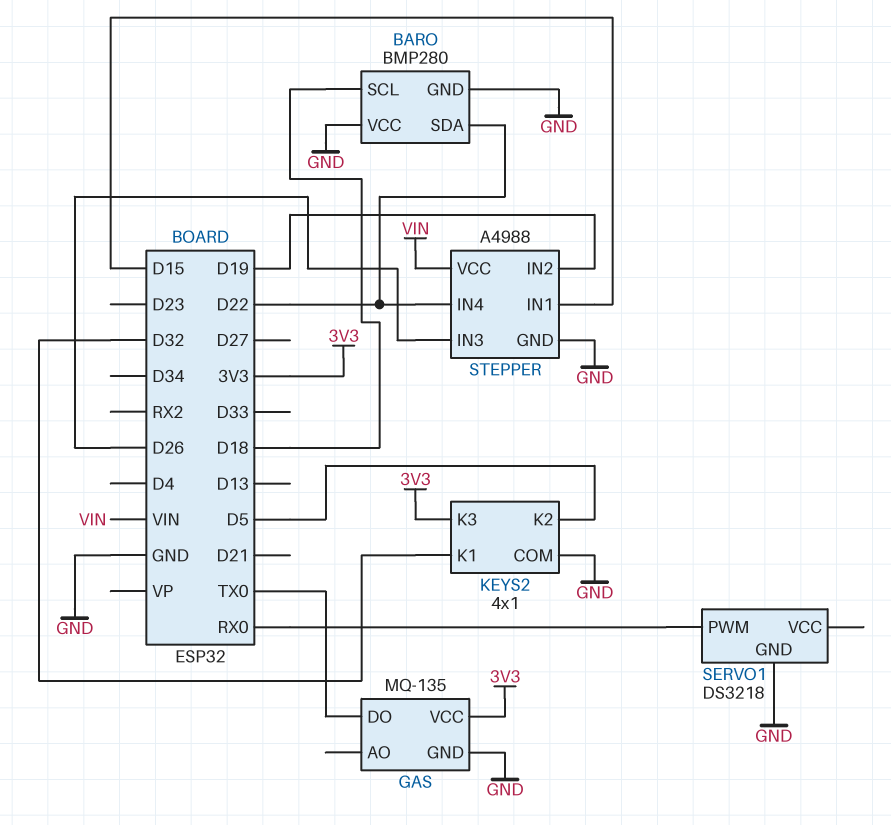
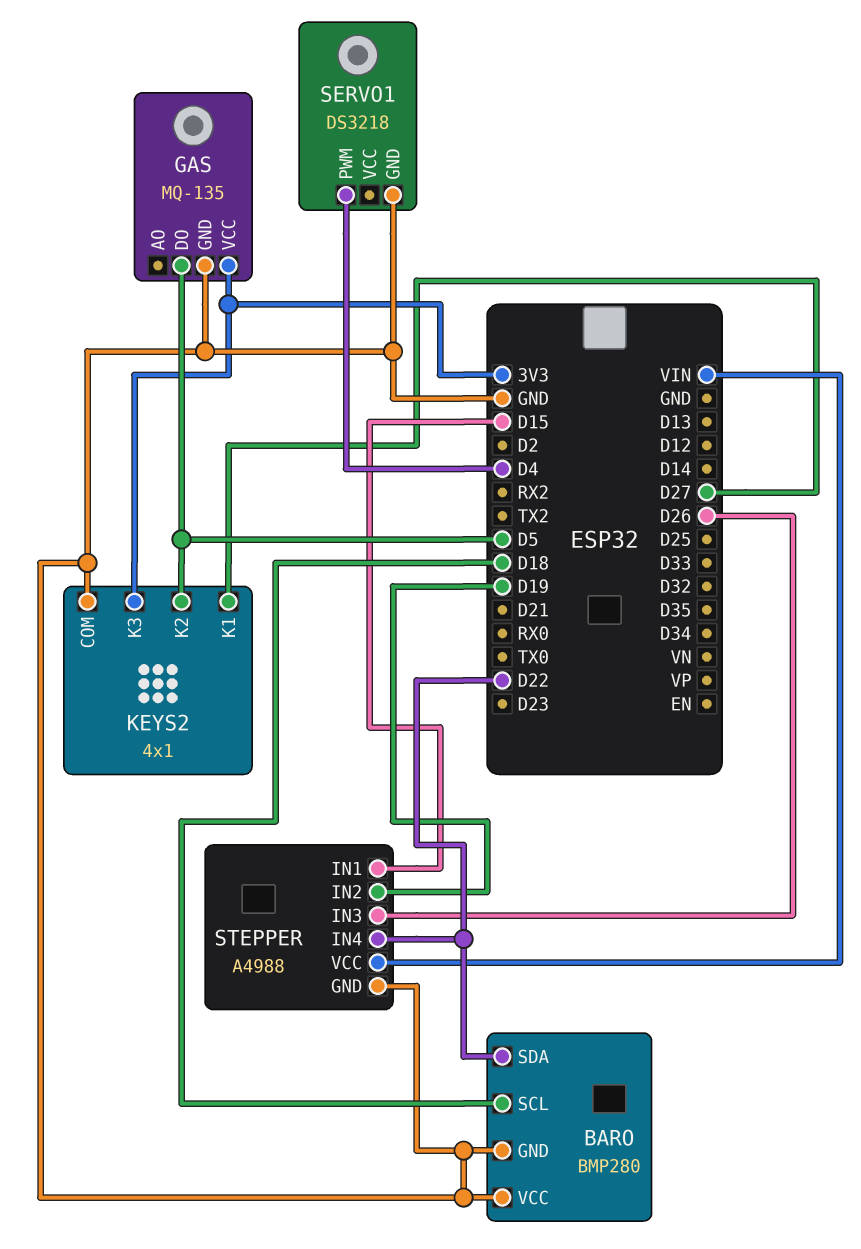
GAS pin DO: TX0 -> D5
KEYS2 pin K1: D32 -> D27
SERVO1 pin PWM: RX0 -> D4

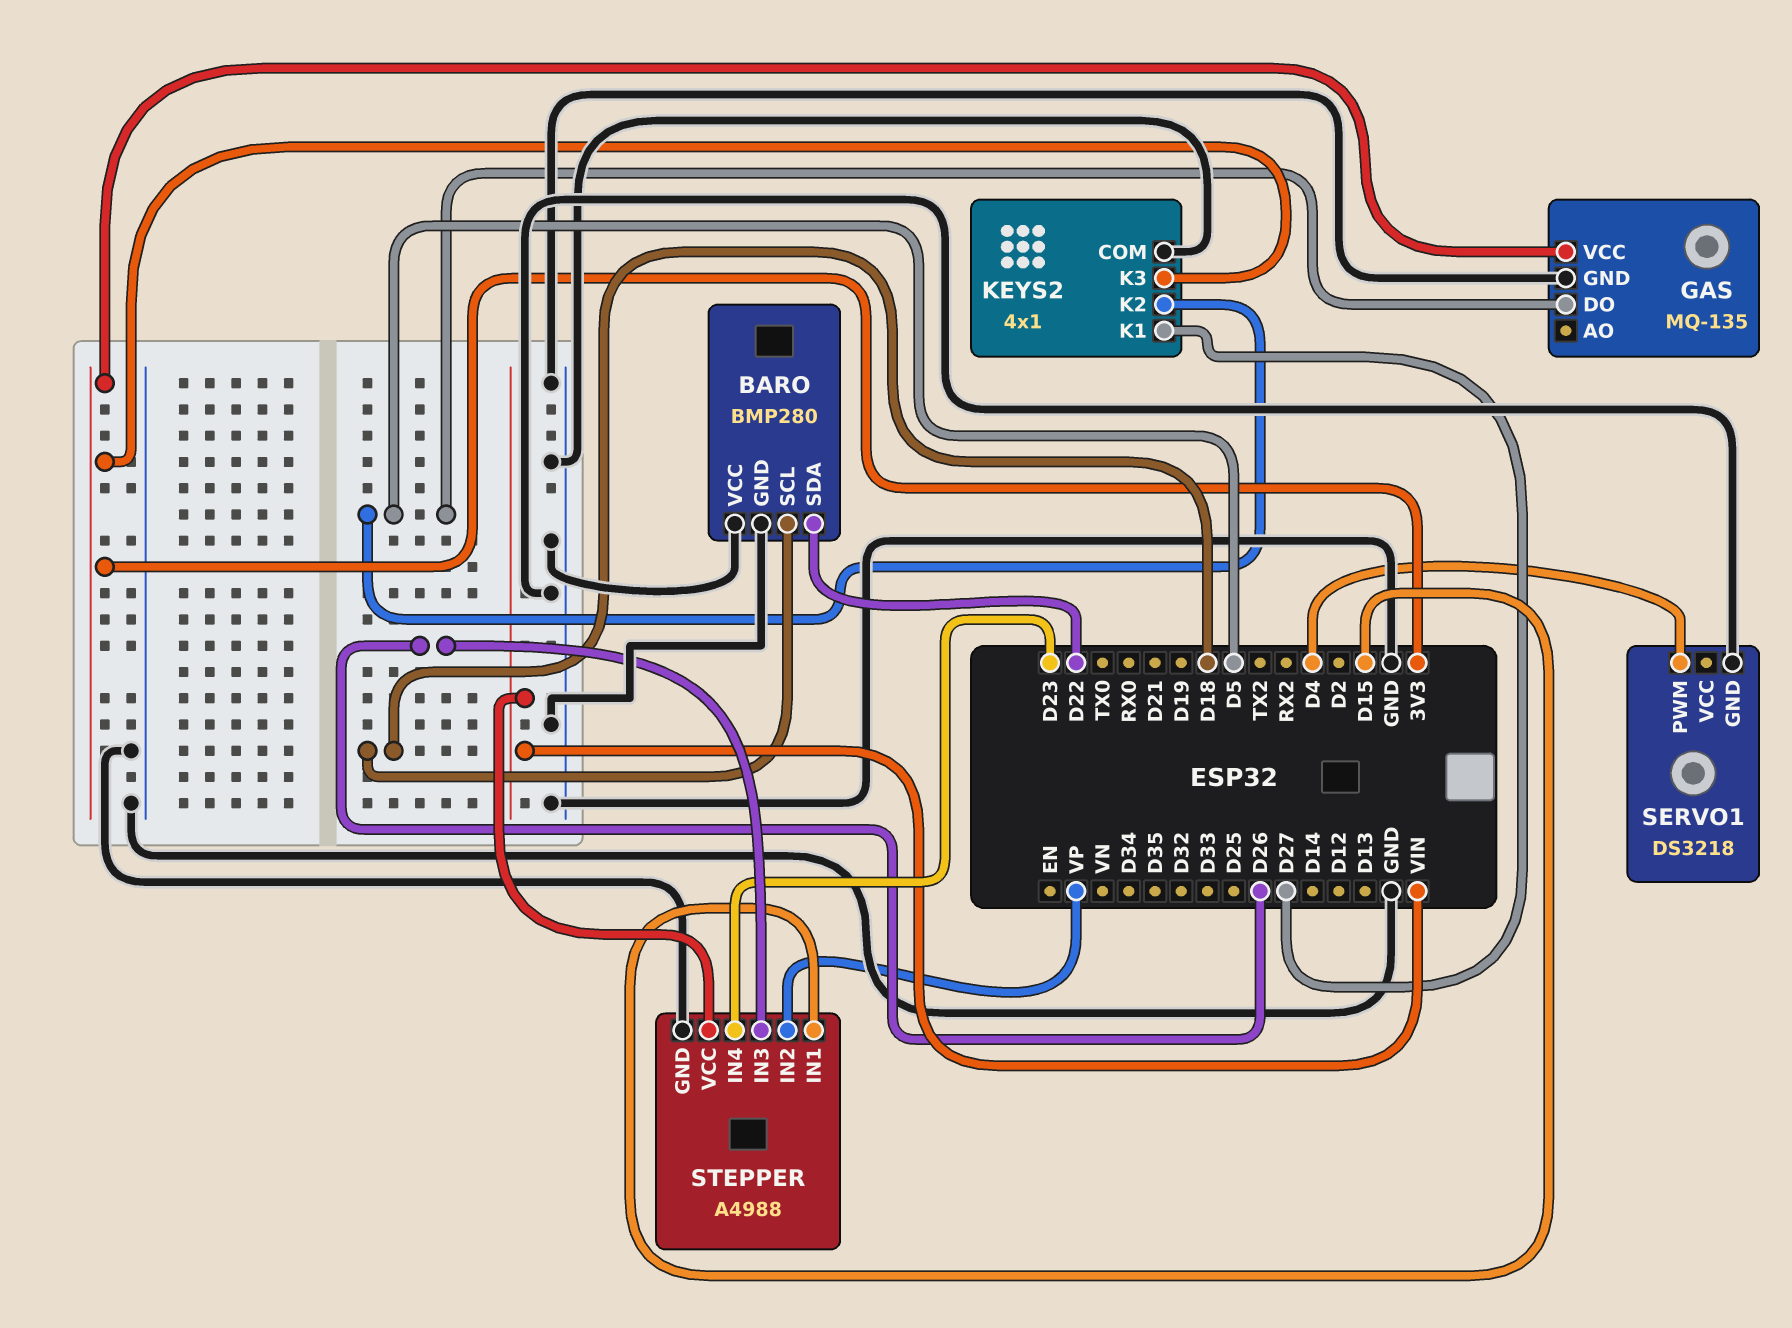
STEPPER pin IN2: D19 -> VP
STEPPER pin IN4: D22 -> D23

